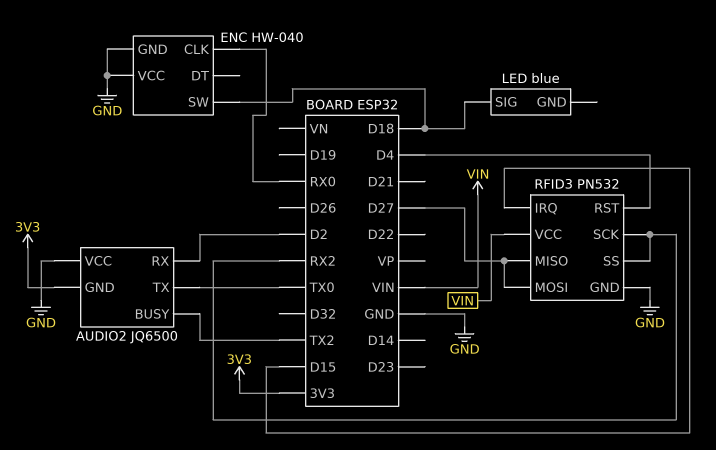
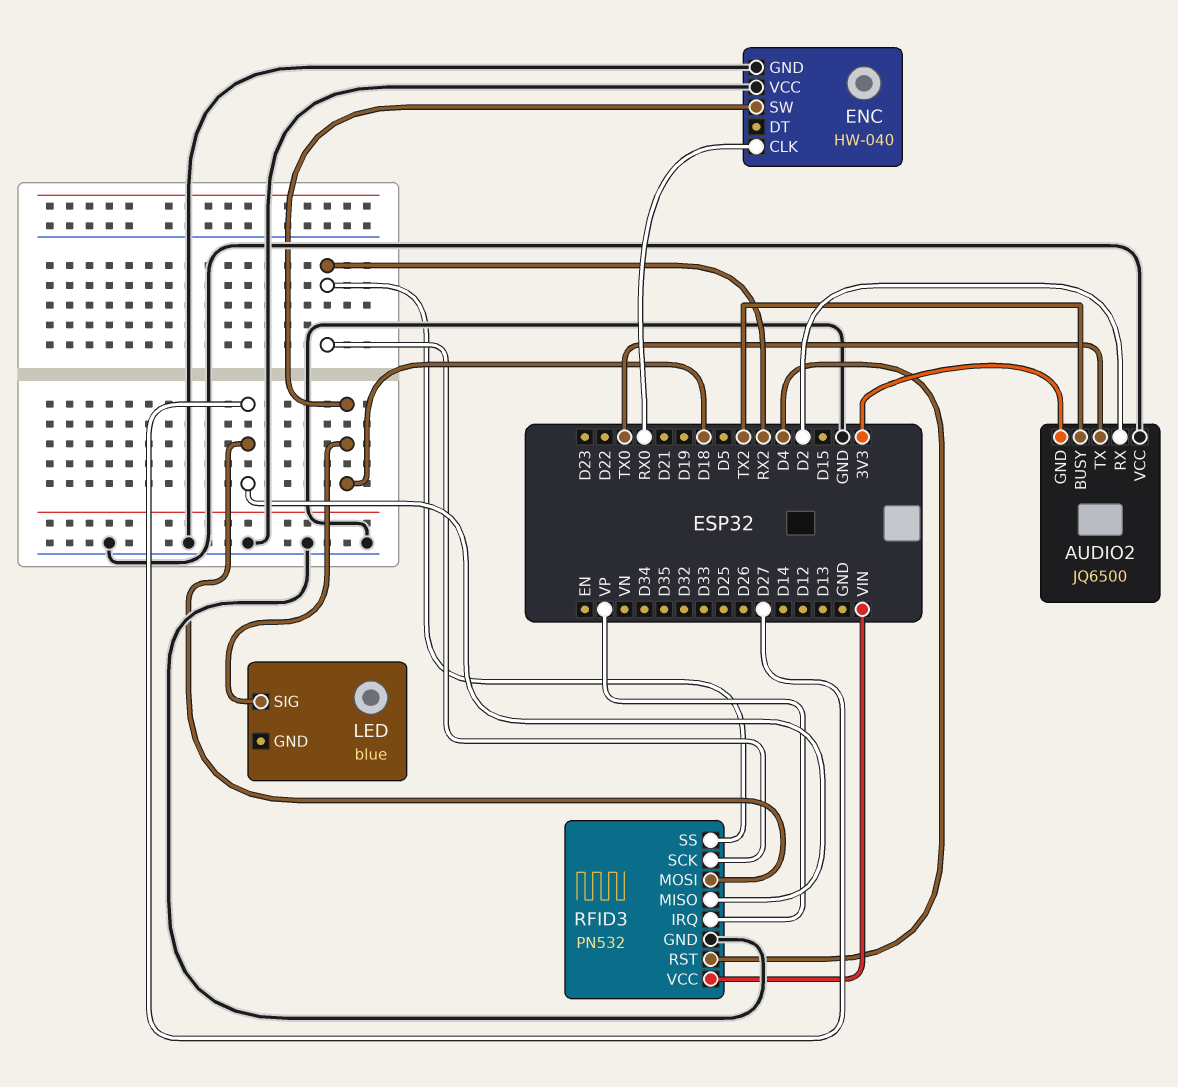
RFID3 pin IRQ: D15 -> VP

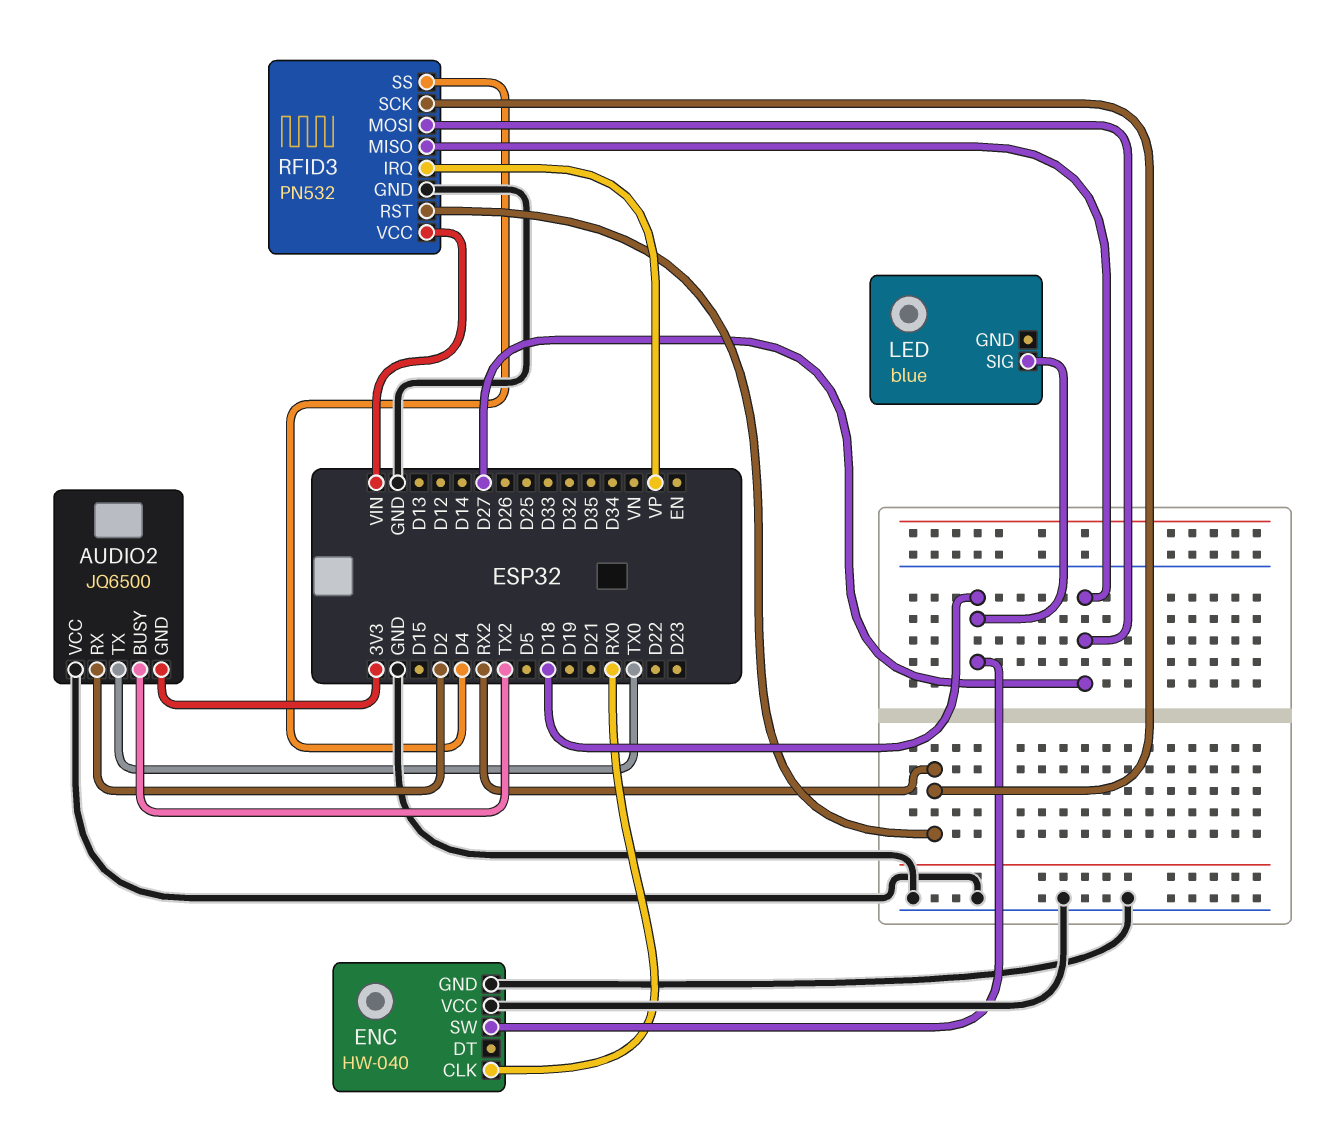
RFID3 pin RST: D4 -> RX2
RFID3 pin SS: RX2 -> D4

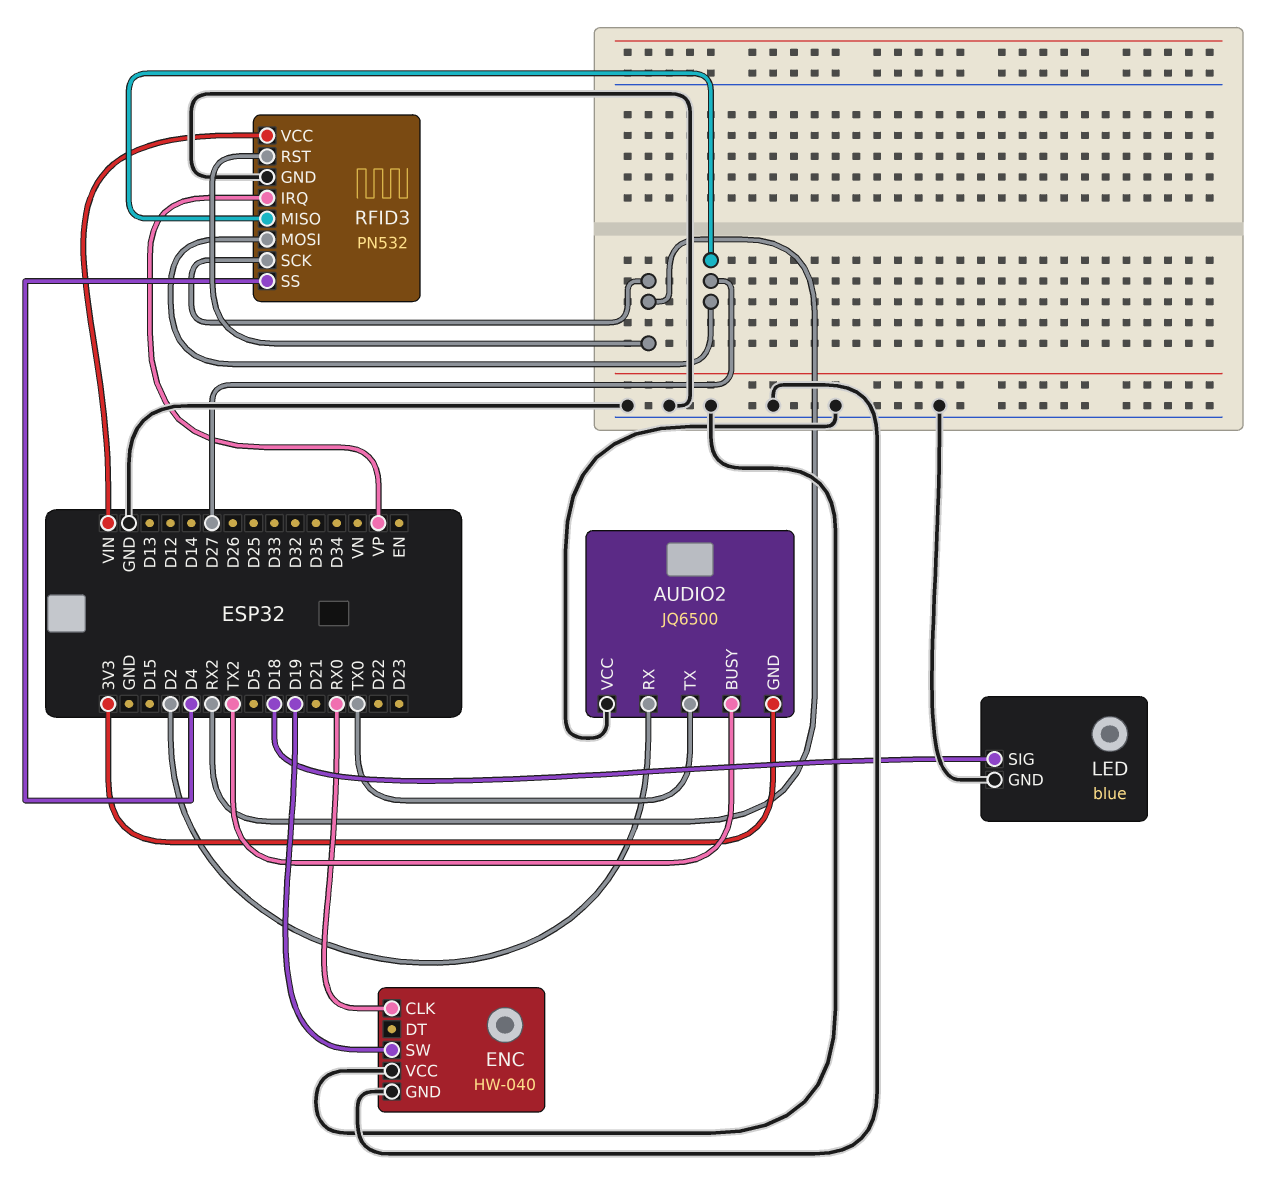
ENC pin SW: D18 -> D19
LED pin GND: none -> GND

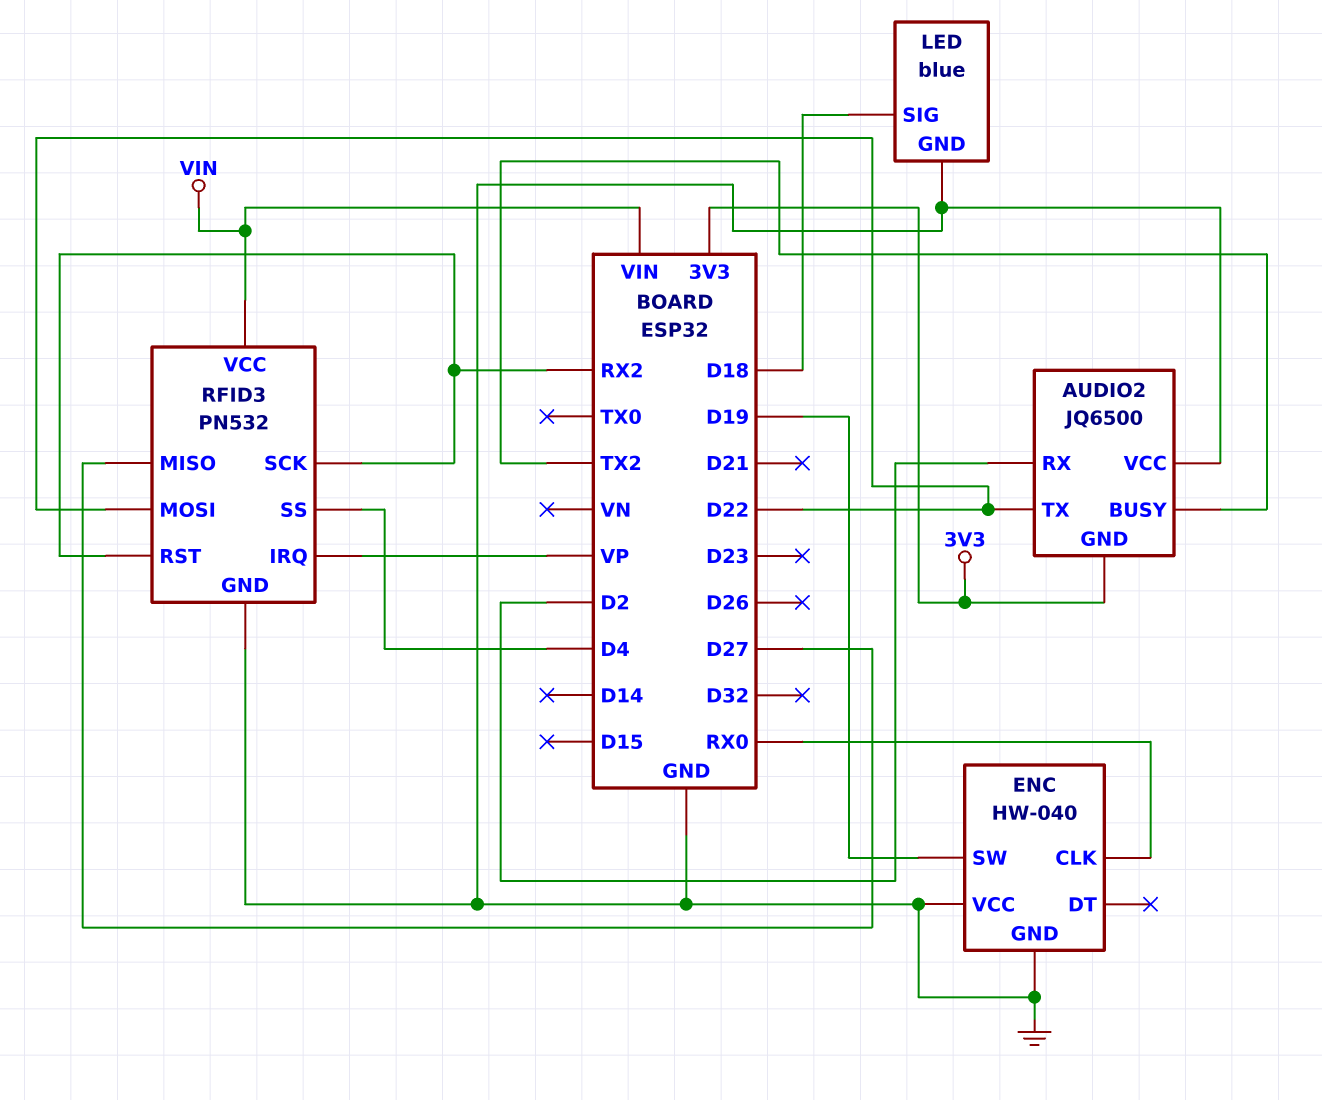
AUDIO2 pin TX: TX0 -> D22
RFID3 pin MOSI: D27 -> D22

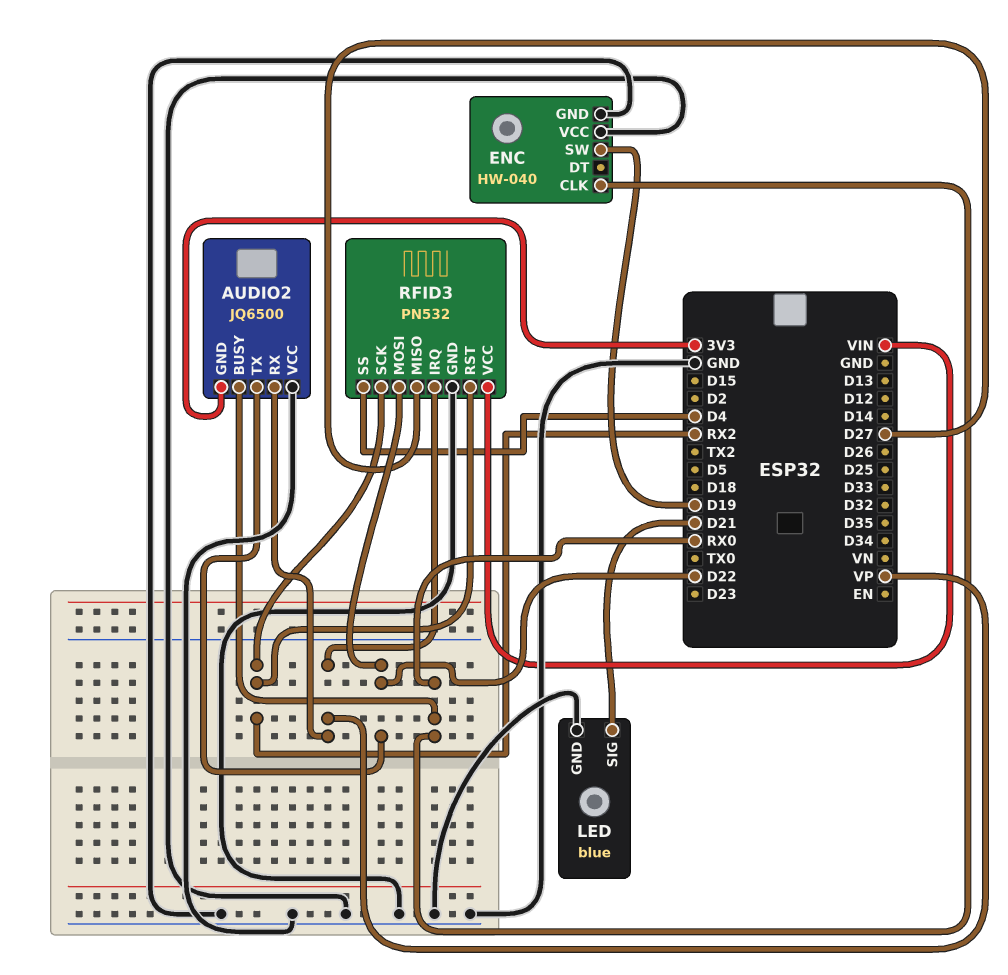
AUDIO2 pin BUSY: TX2 -> RX0
AUDIO2 pin RX: D2 -> VP
LED pin SIG: D18 -> D21

